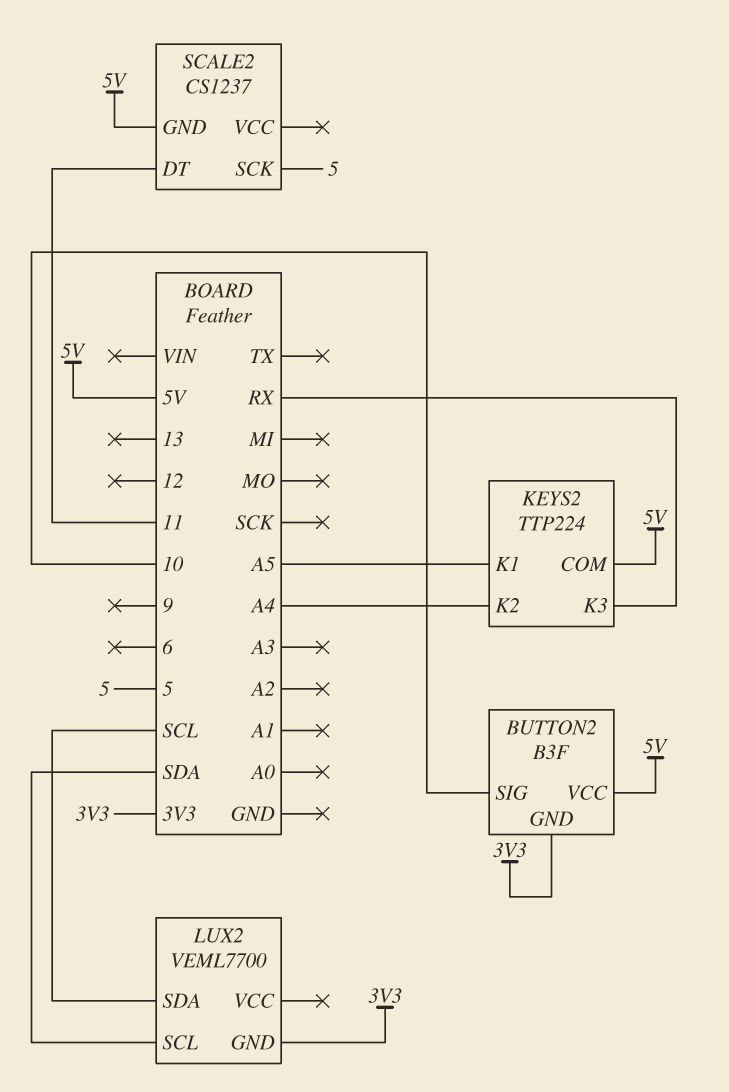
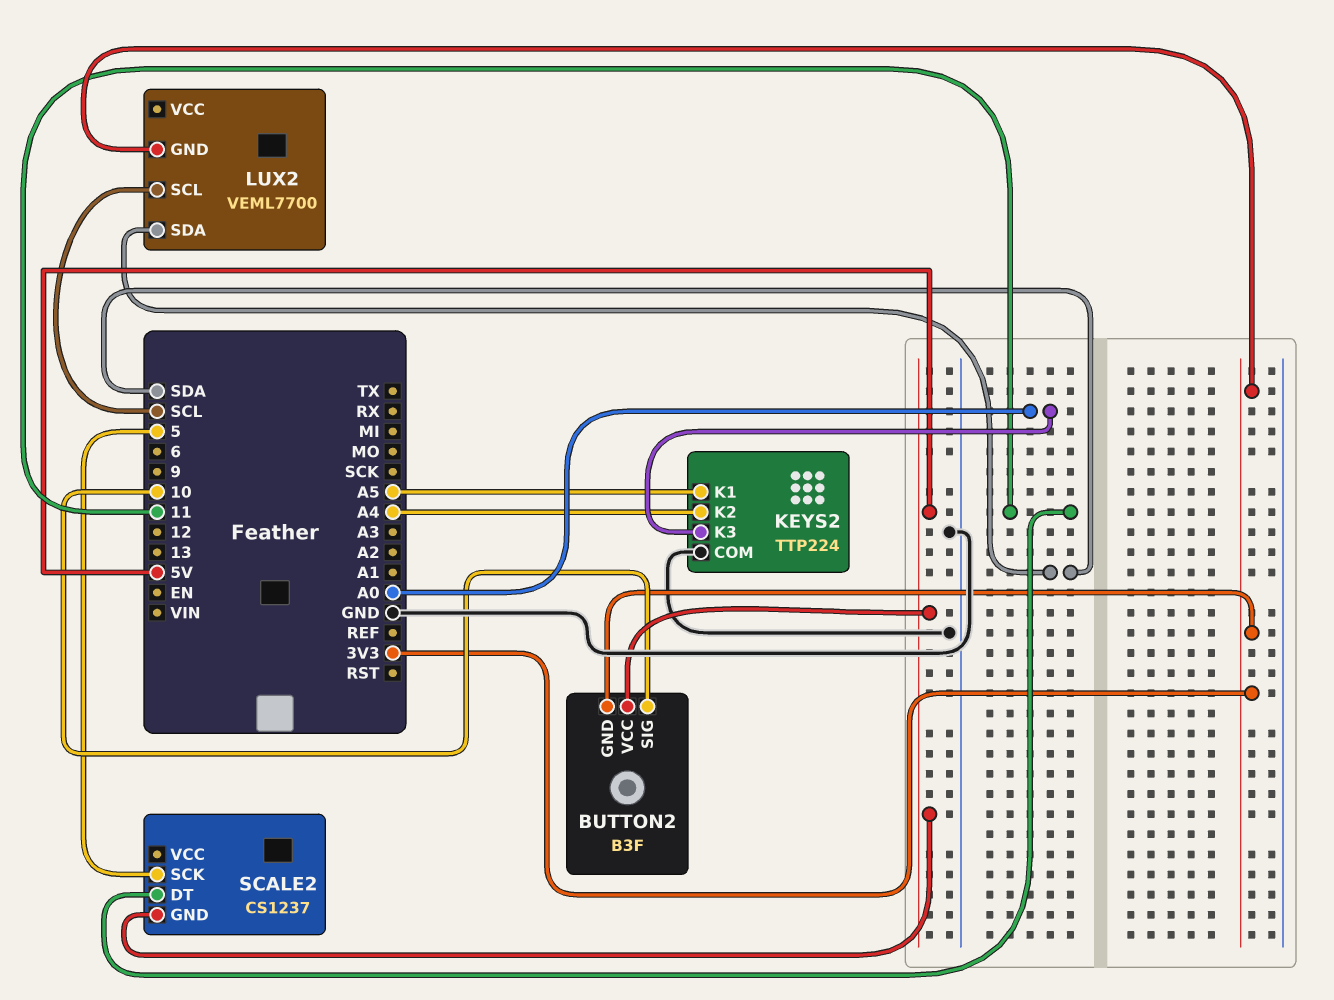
KEYS2 pin COM: 5V -> GND
KEYS2 pin K3: RX -> A0
LUX2 pin SCL: SDA -> SCL
LUX2 pin SDA: SCL -> SDA

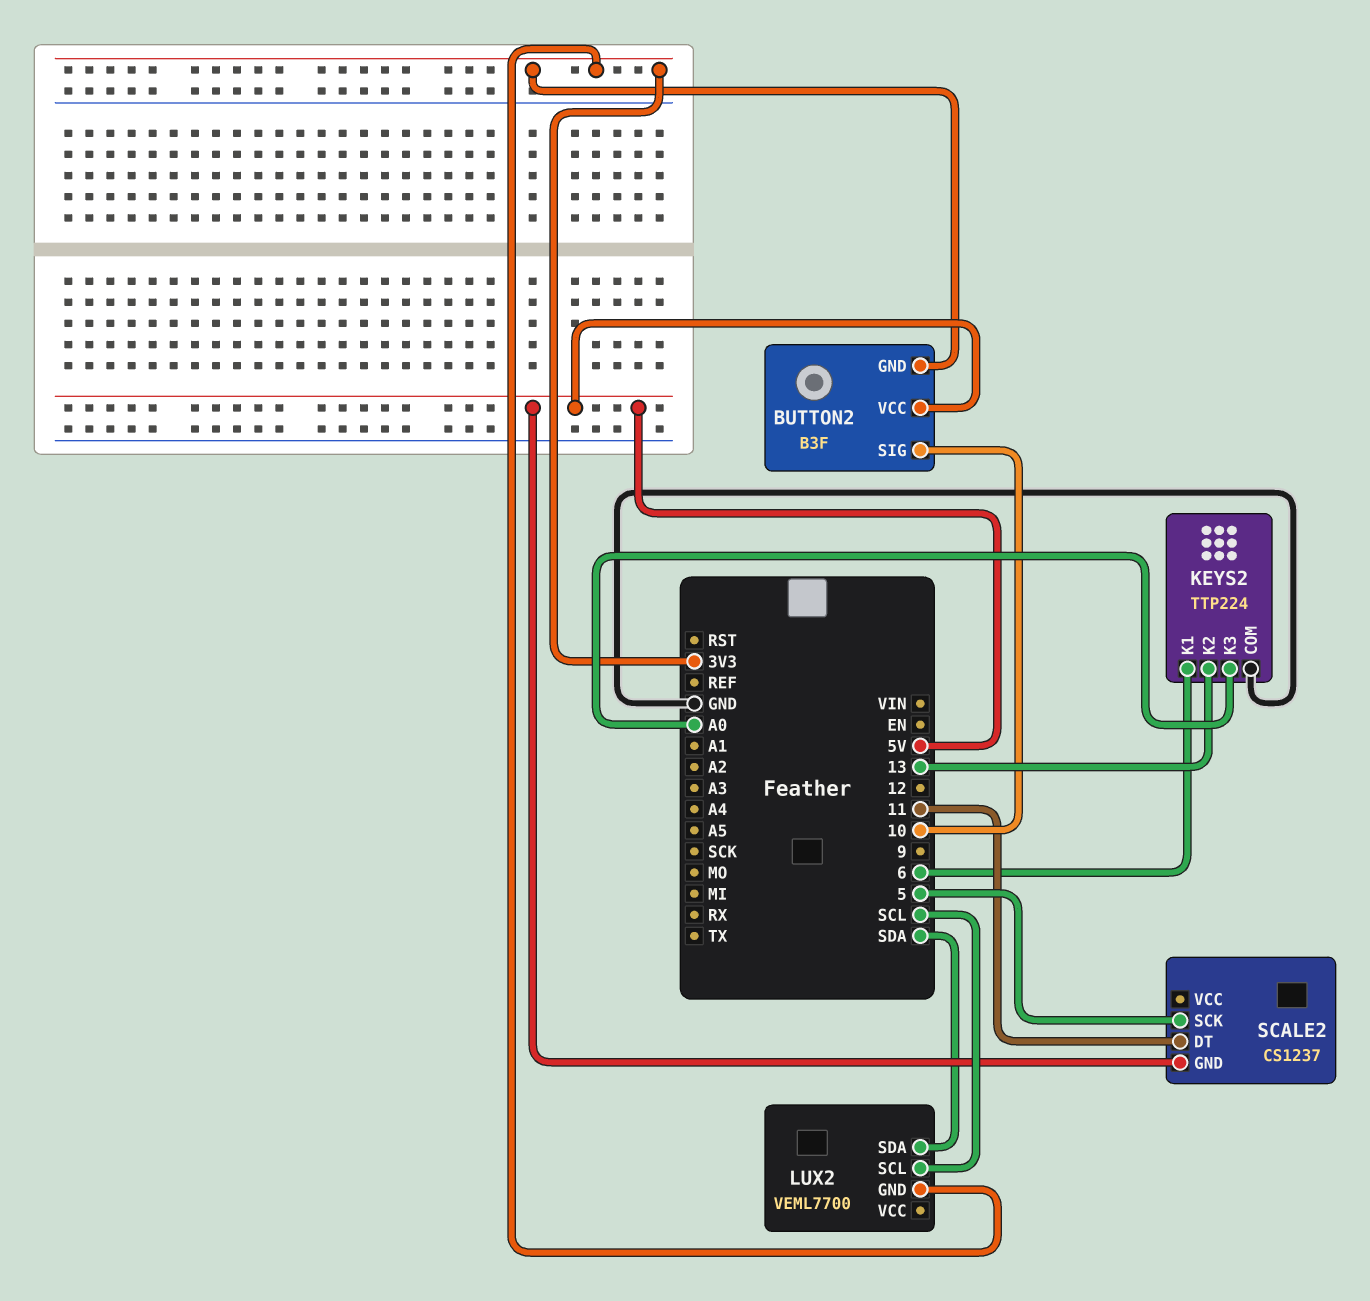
KEYS2 pin K1: A5 -> 6
KEYS2 pin K2: A4 -> 13

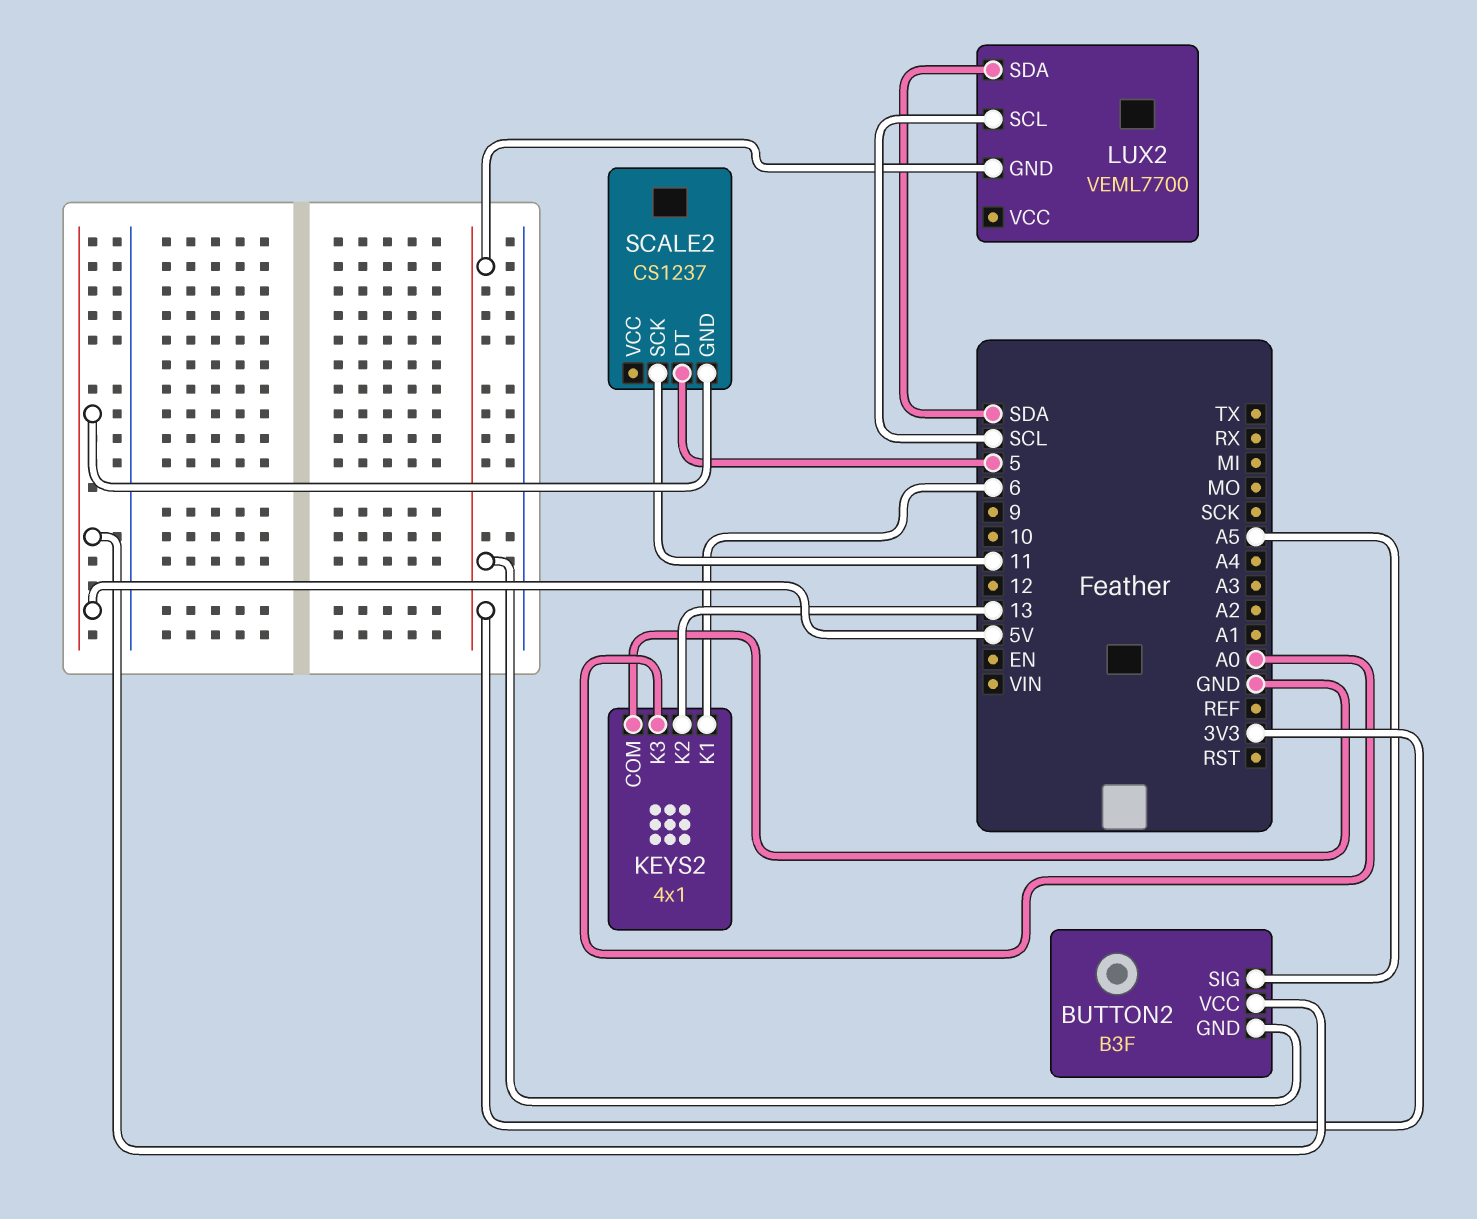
BUTTON2 pin SIG: 10 -> A5
KEYS2: TTP224 -> 4x1
SCALE2 pin DT: 11 -> 5
SCALE2 pin SCK: 5 -> 11

